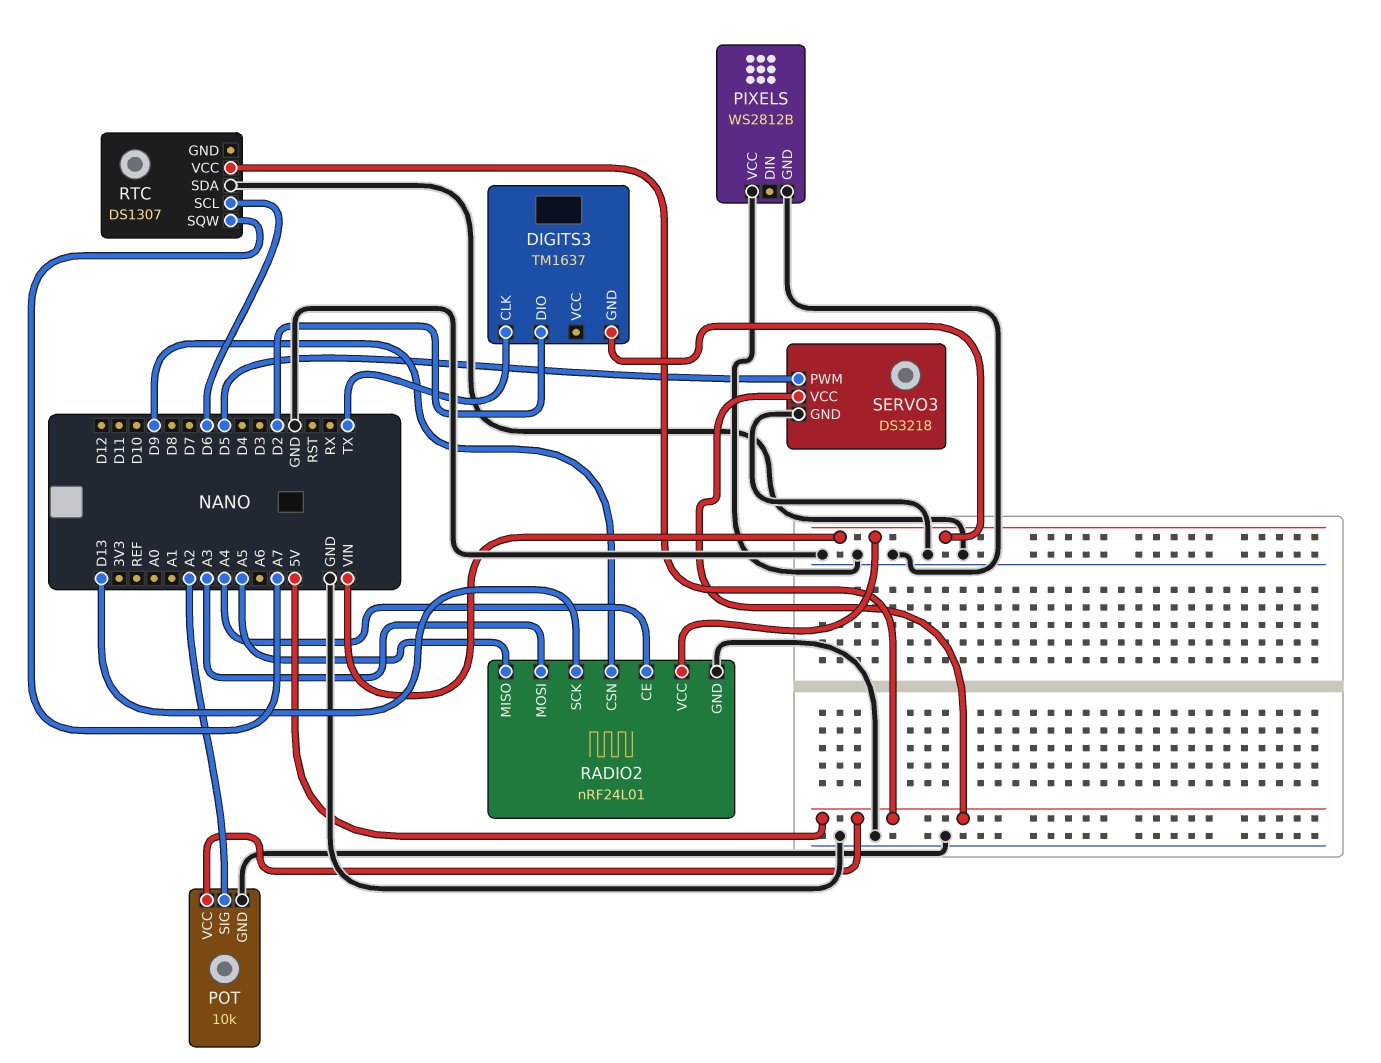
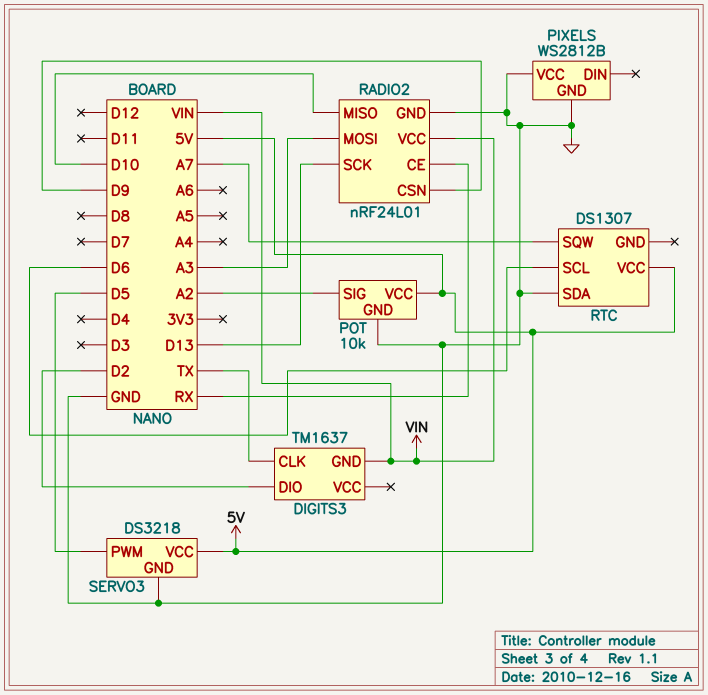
RADIO2 pin CE: A4 -> RX
RADIO2 pin MISO: A5 -> D10

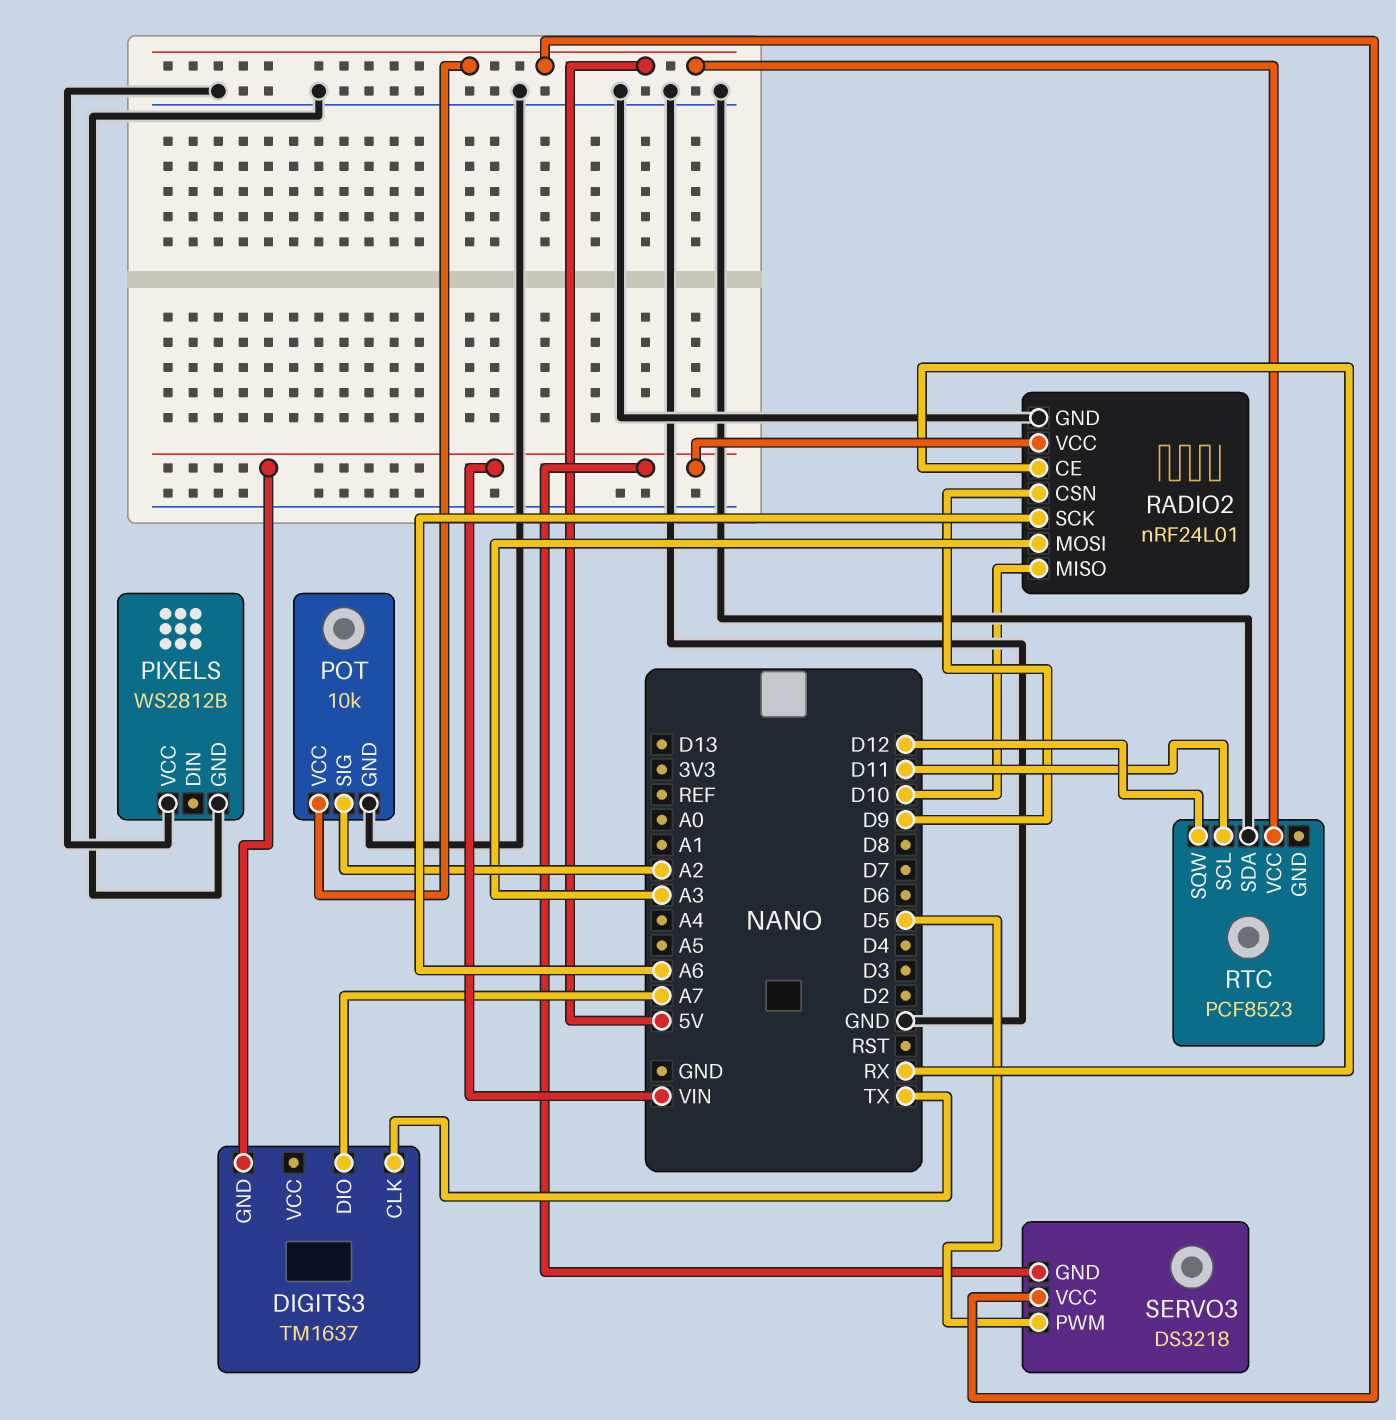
DIGITS3 pin DIO: D2 -> A7
RADIO2 pin SCK: D13 -> A6
RTC: DS1307 -> PCF8523
RTC pin SCL: D6 -> D11
RTC pin SQW: A7 -> D12
SERVO3 pin GND: GND -> VIN

